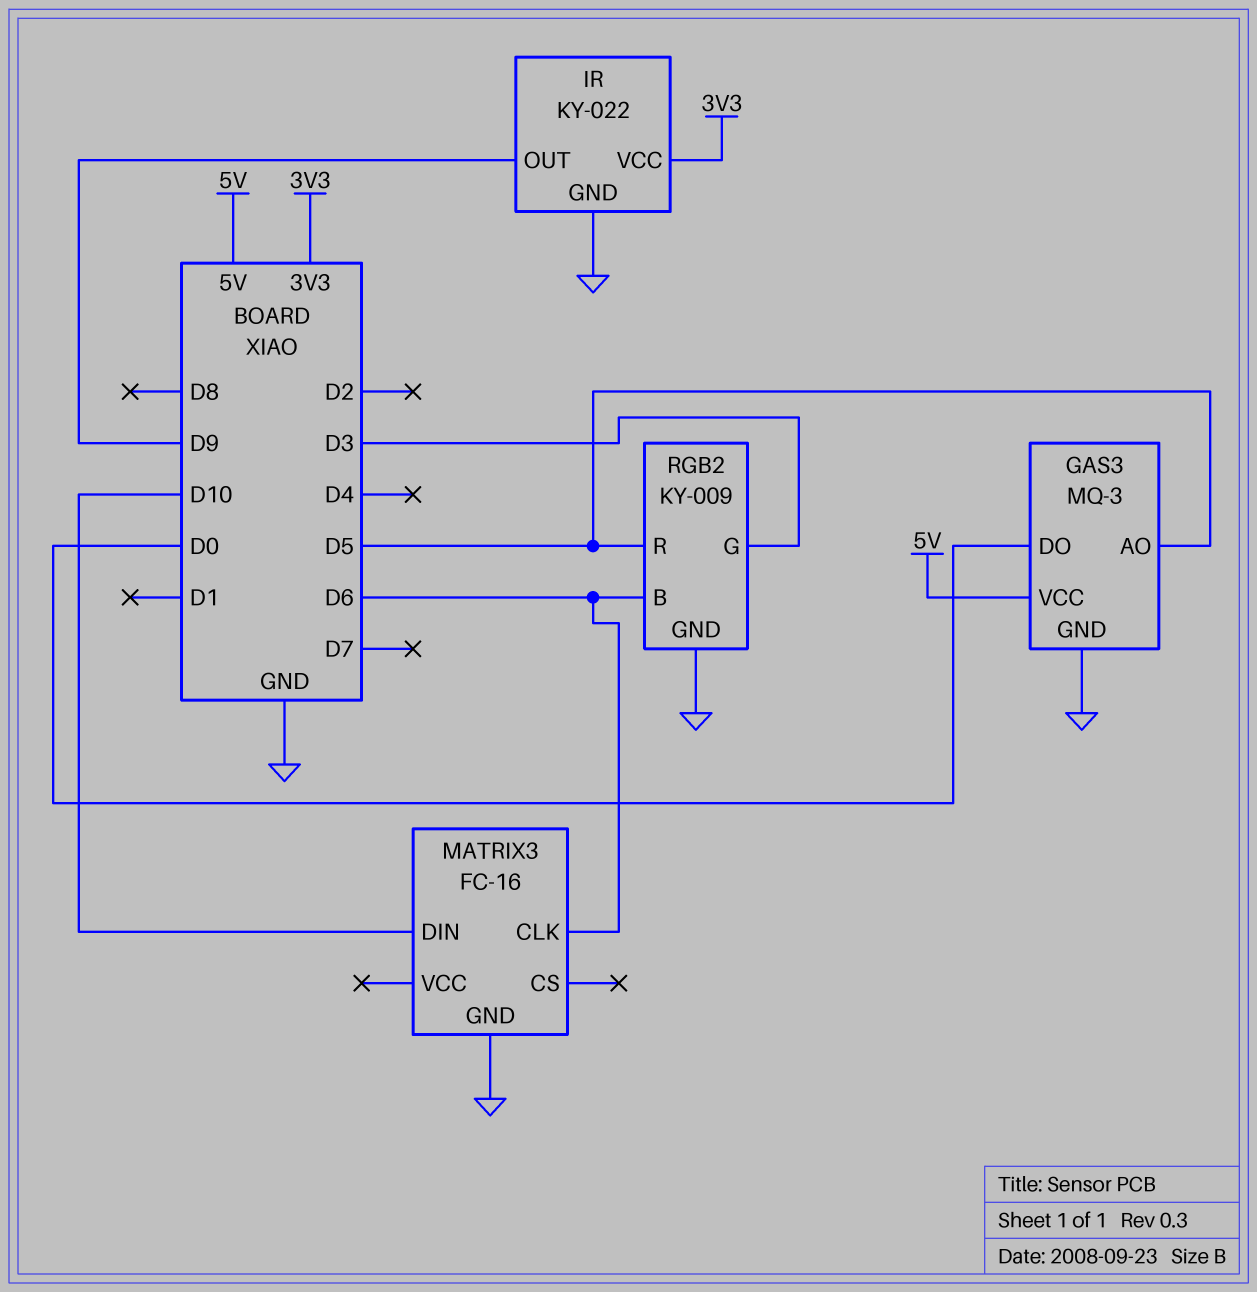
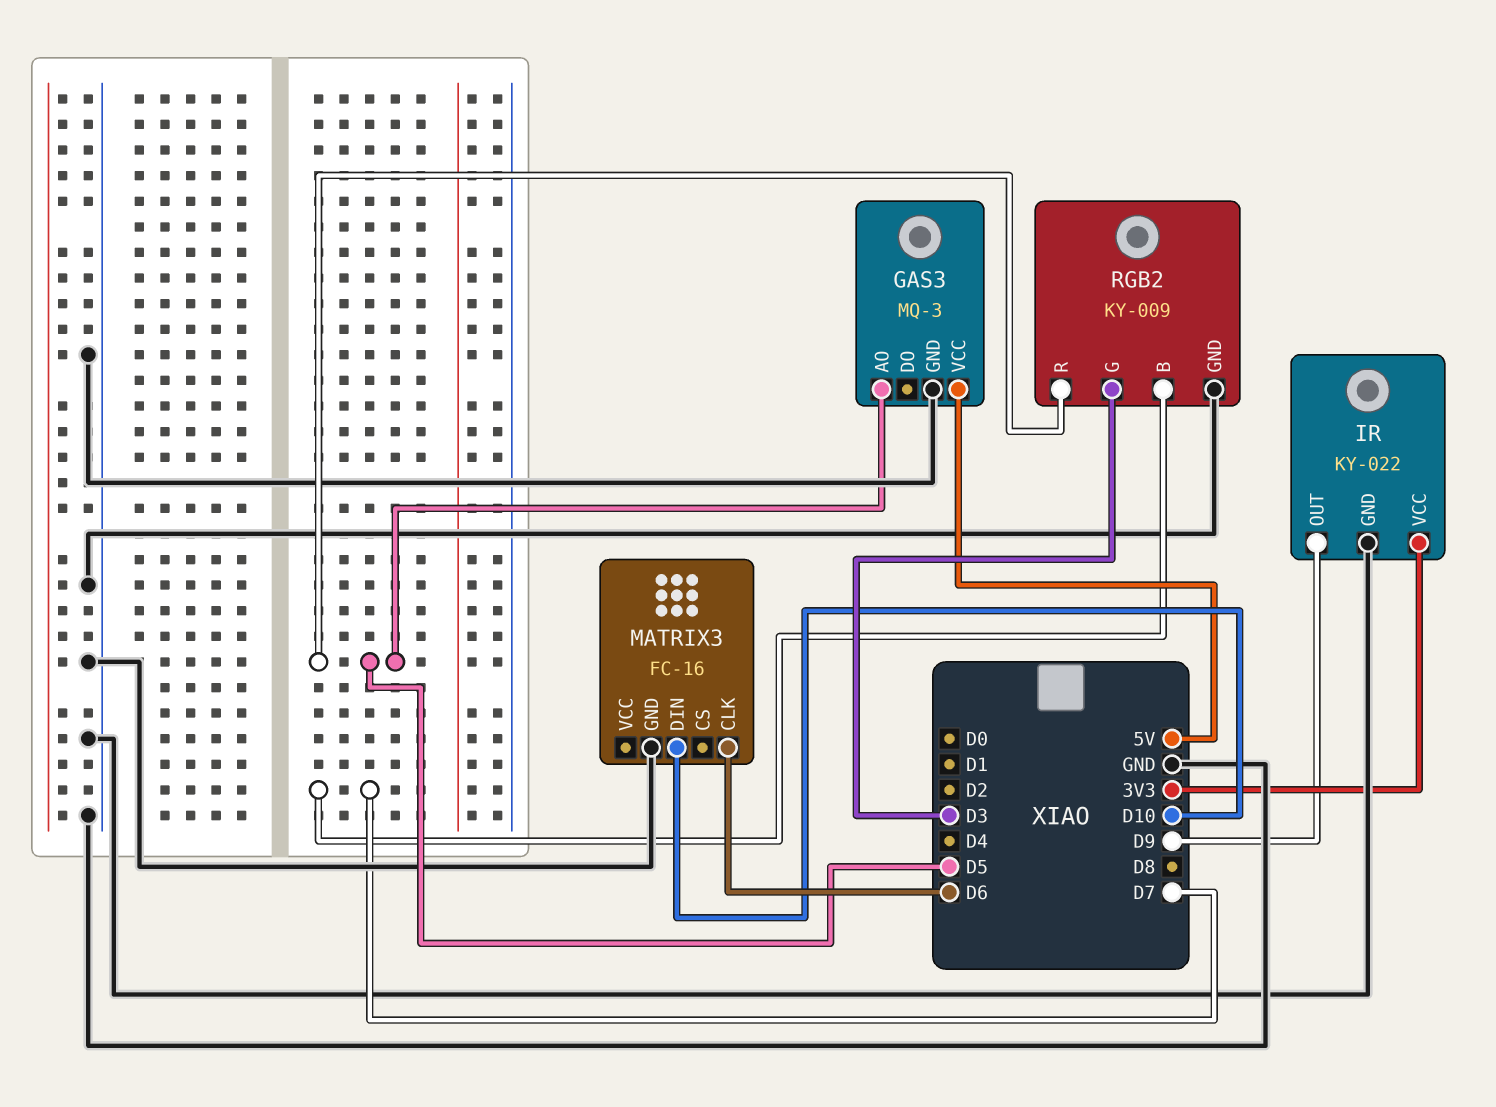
GAS3 pin DO: D0 -> none
RGB2 pin B: D6 -> D7

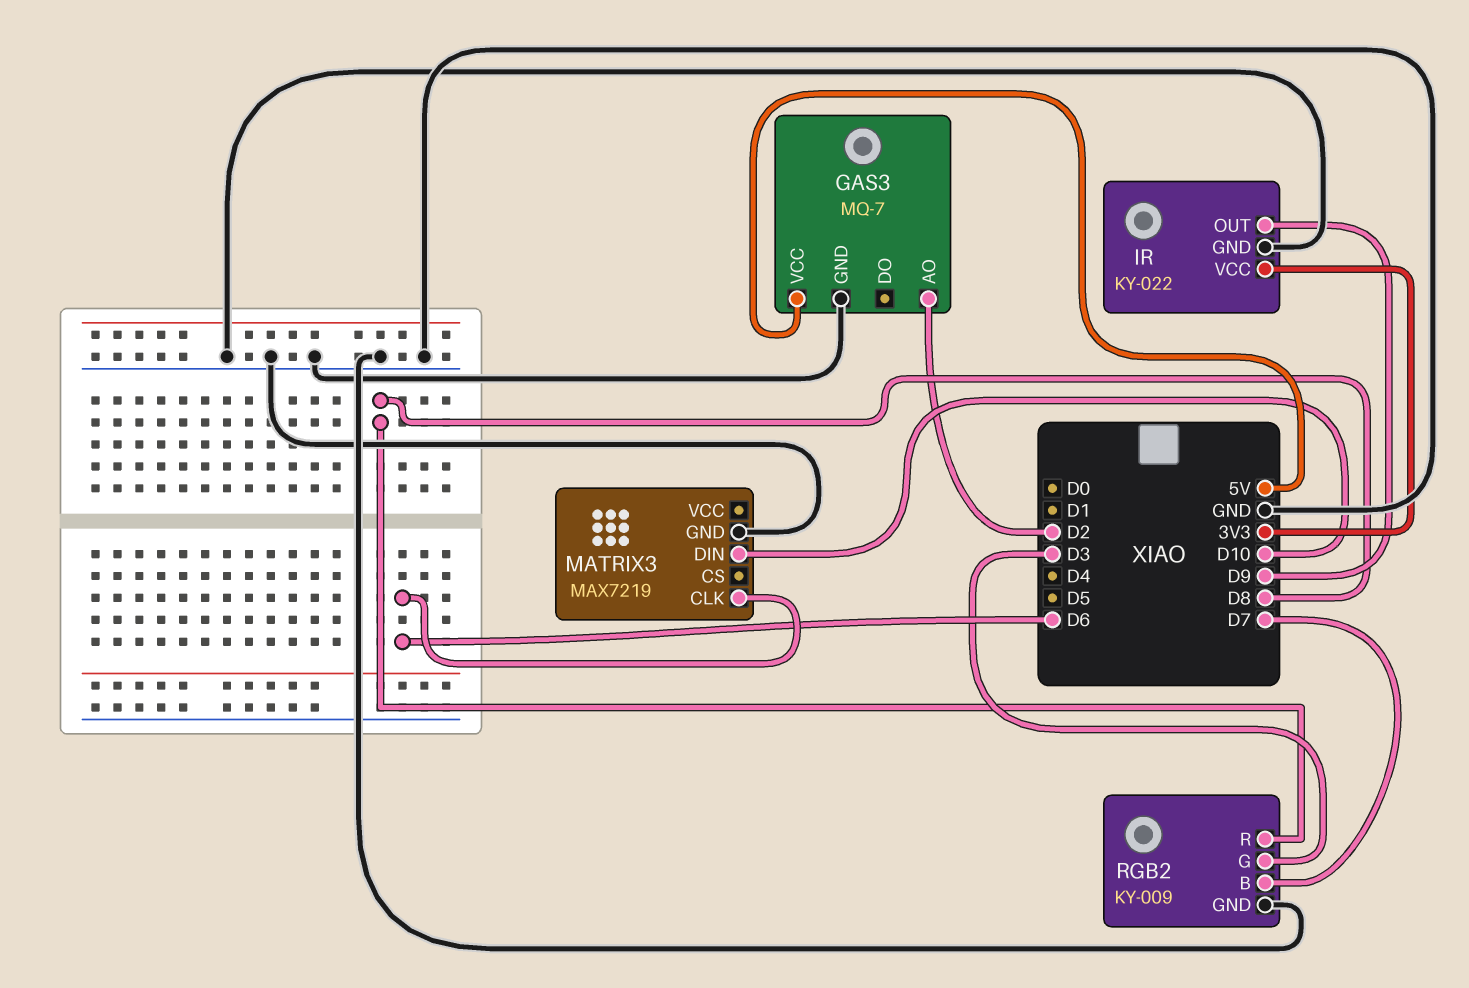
GAS3: MQ-3 -> MQ-7
GAS3 pin AO: D5 -> D2
MATRIX3: FC-16 -> MAX7219
RGB2 pin R: D5 -> D8

